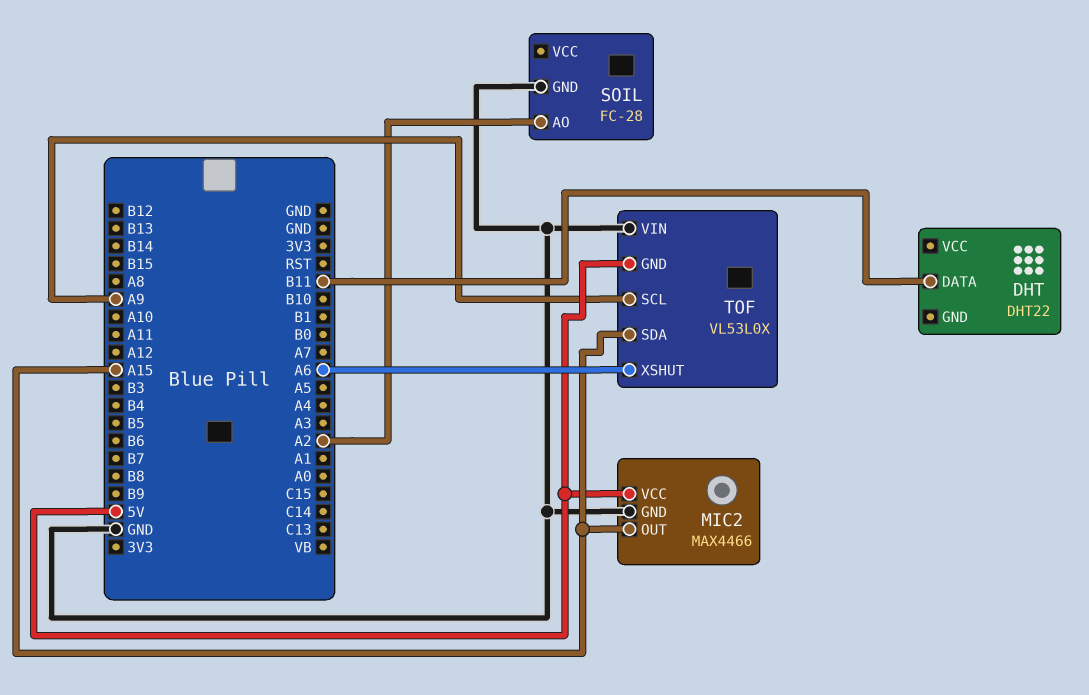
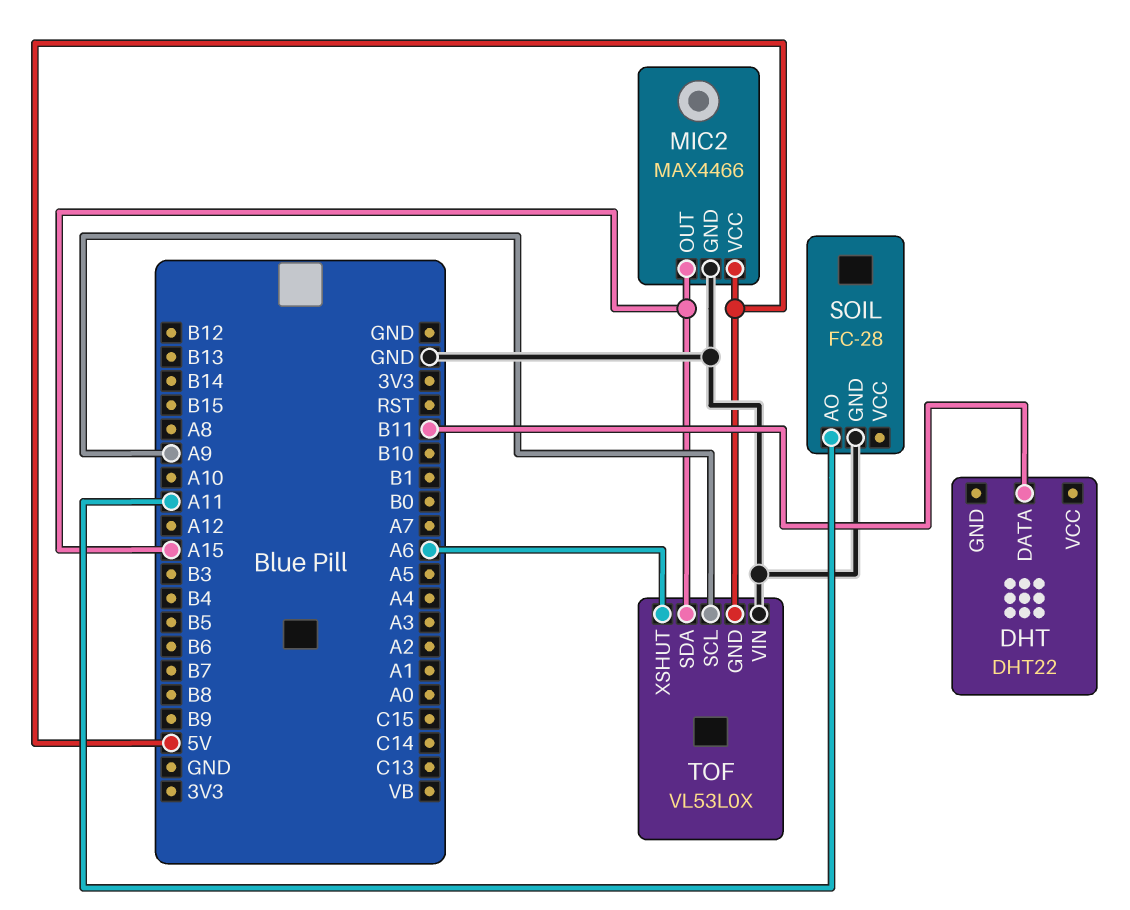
SOIL pin AO: A2 -> A11

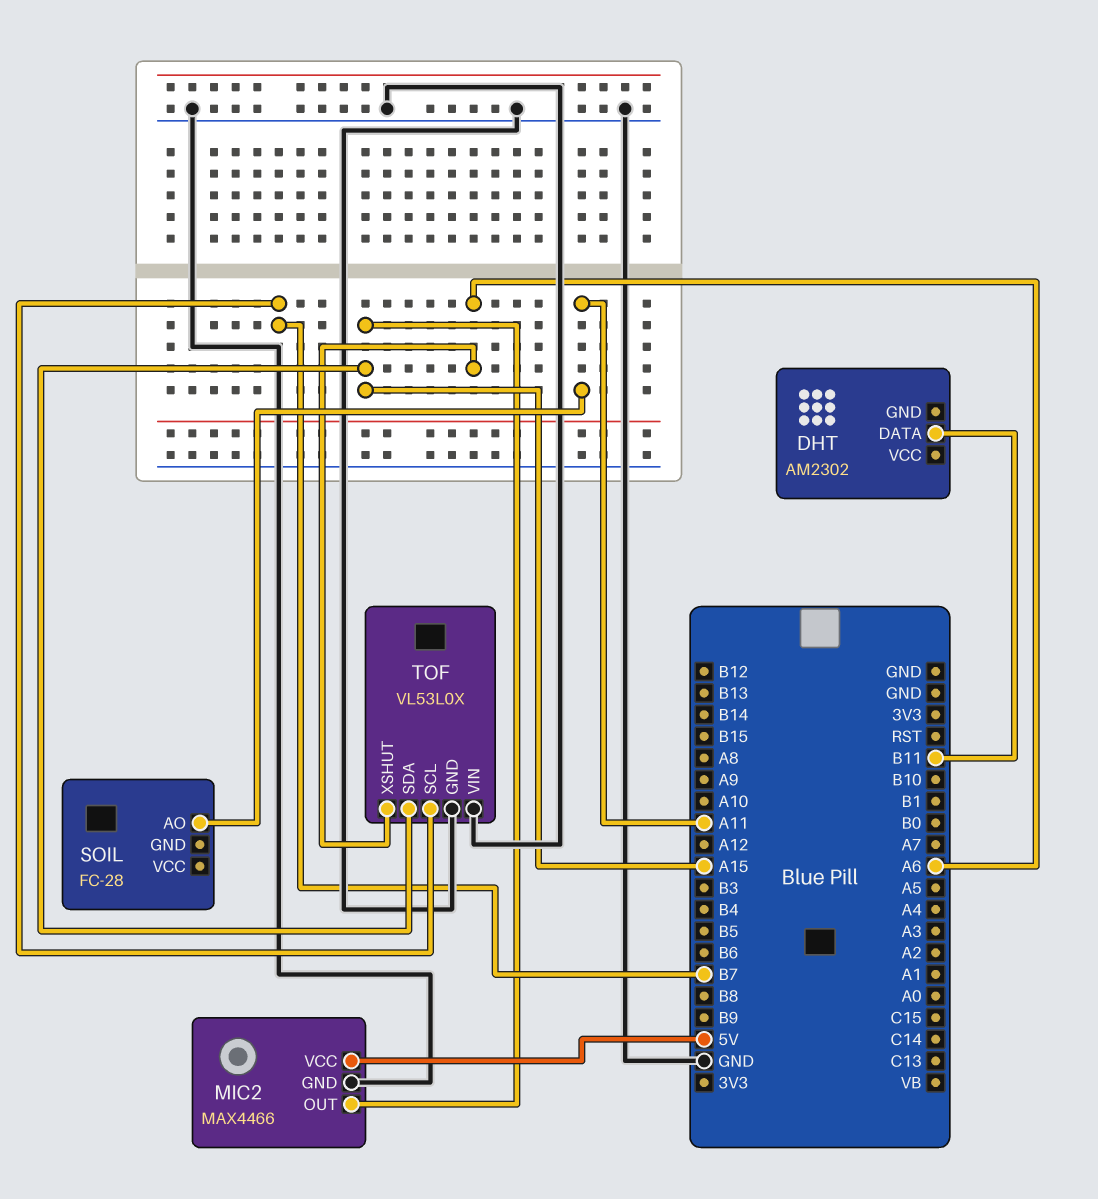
DHT: DHT22 -> AM2302
SOIL pin GND: GND -> none
TOF pin GND: 5V -> GND
TOF pin SCL: A9 -> B7

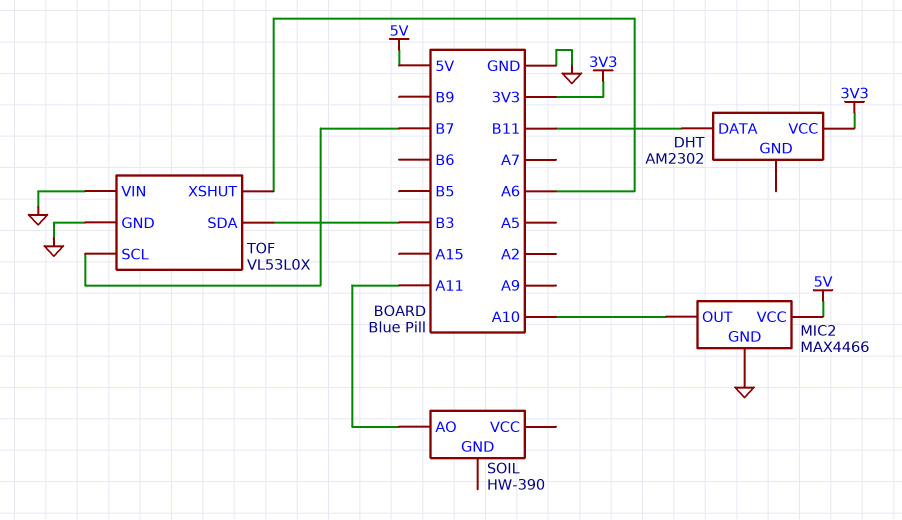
DHT pin VCC: none -> 3V3
MIC2 pin OUT: A15 -> A10
SOIL: FC-28 -> HW-390
TOF pin SDA: A15 -> B3

